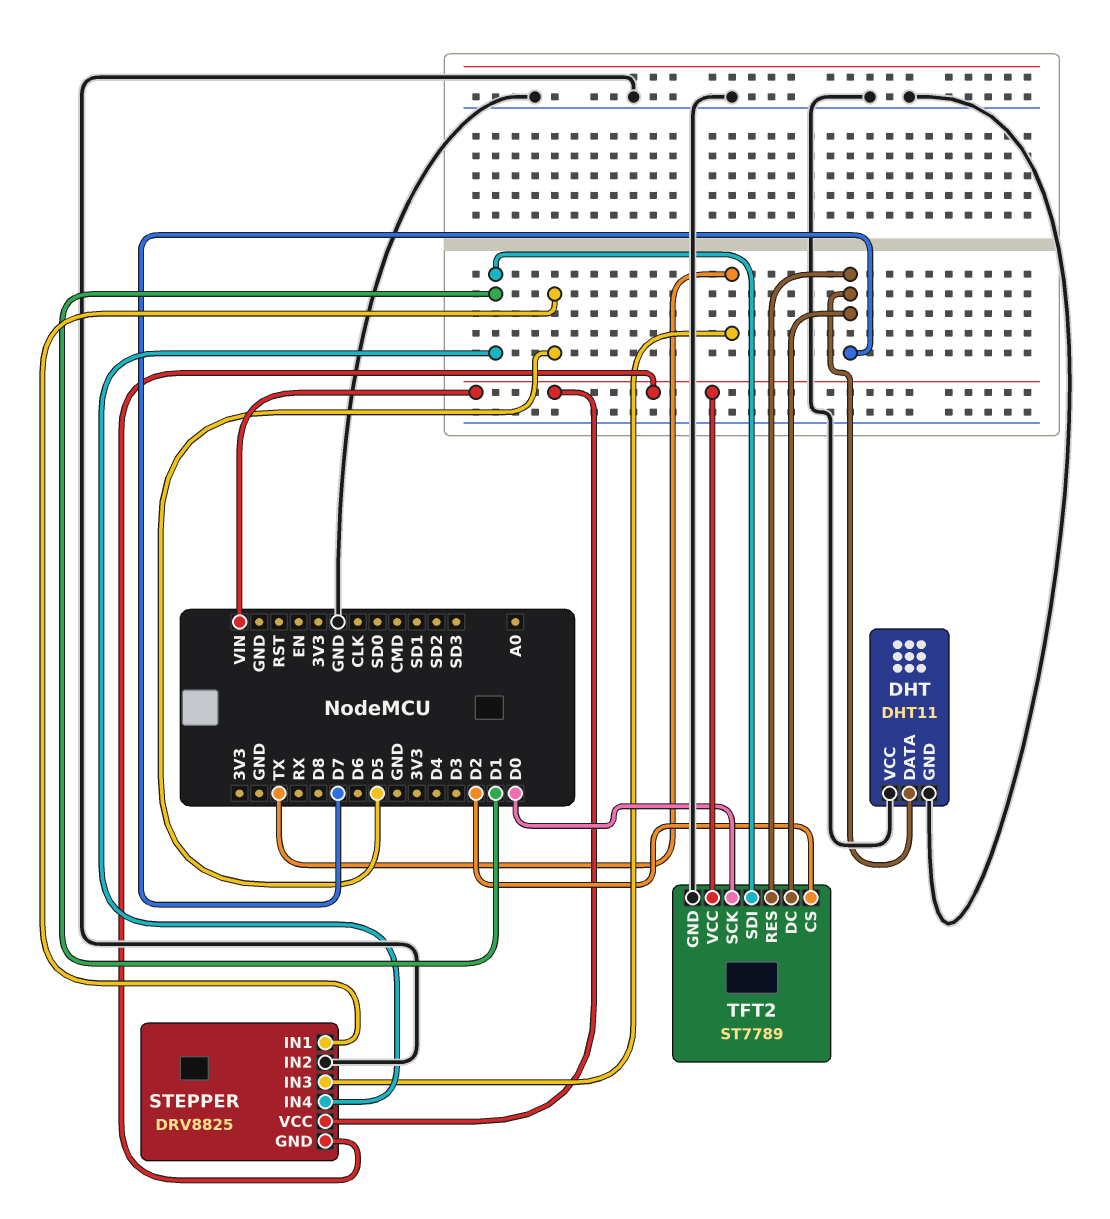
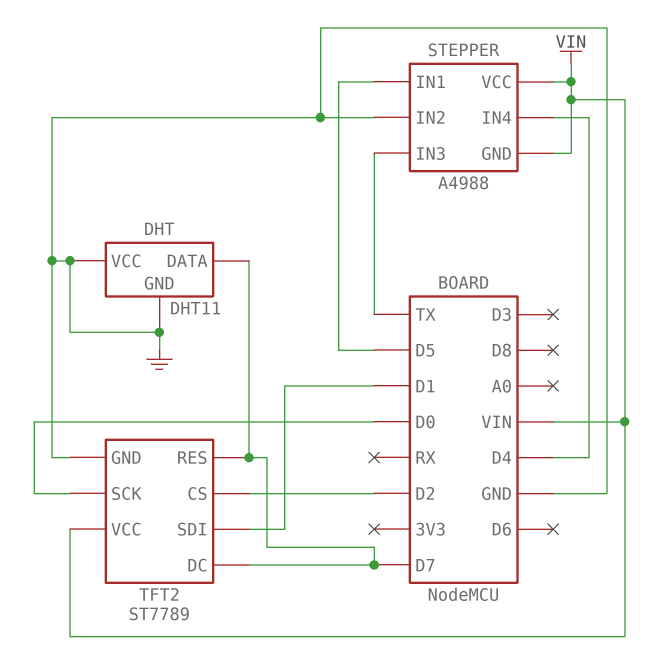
STEPPER: DRV8825 -> A4988
STEPPER pin IN4: D1 -> D4

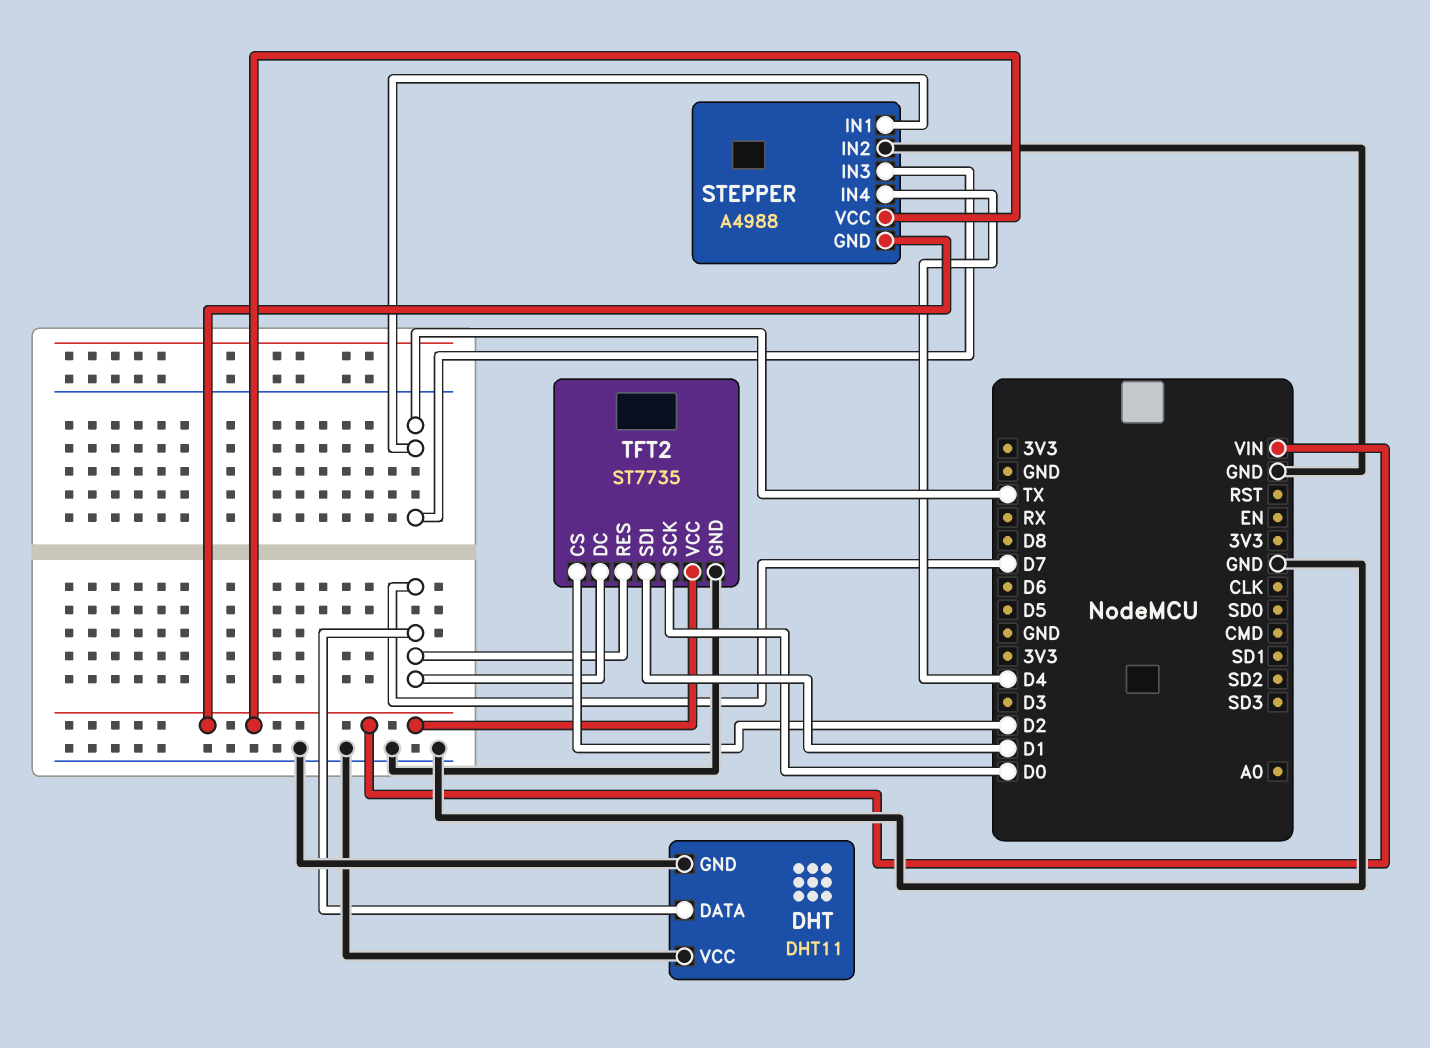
STEPPER pin IN1: D5 -> TX
TFT2: ST7789 -> ST7735

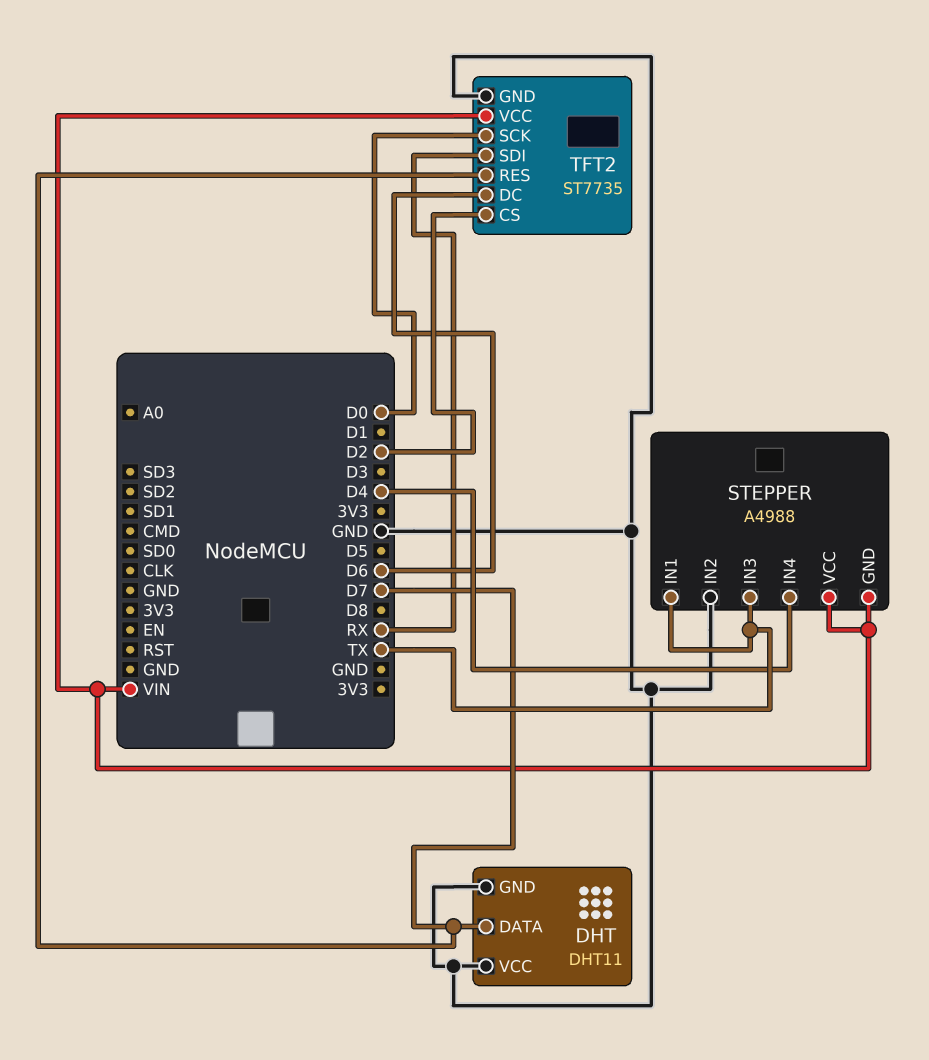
TFT2 pin DC: D7 -> D6
TFT2 pin SDI: D1 -> RX

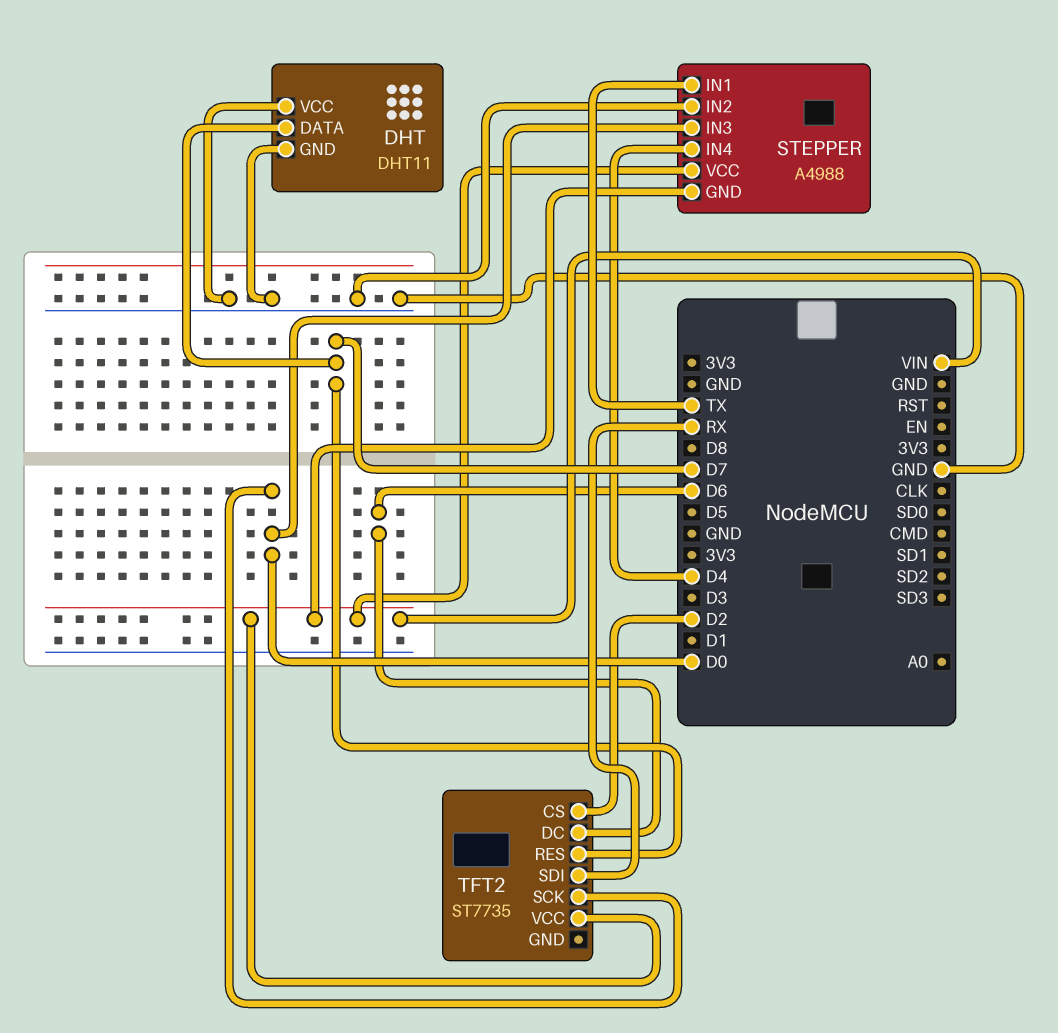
STEPPER pin IN3: TX -> D0
TFT2 pin GND: GND -> none

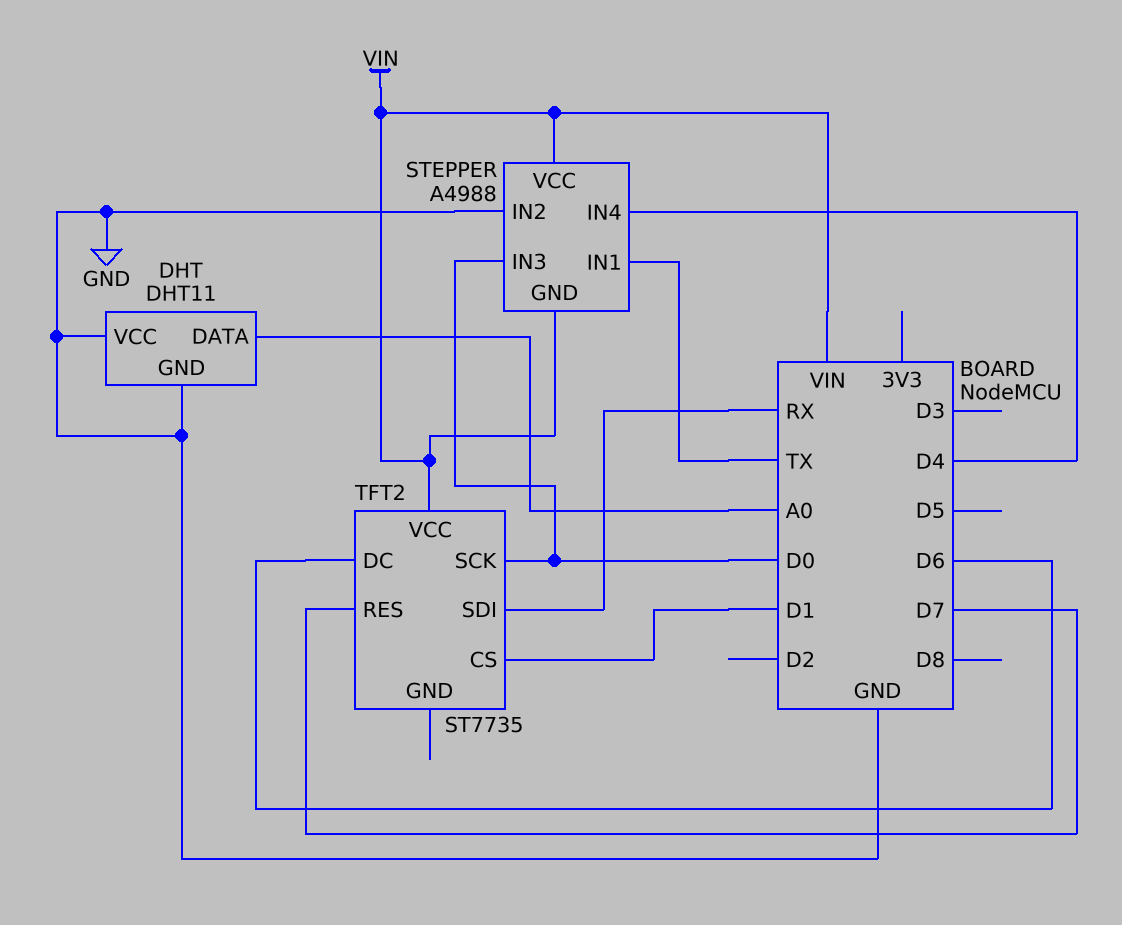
DHT pin DATA: D7 -> A0
TFT2 pin CS: D2 -> D1

